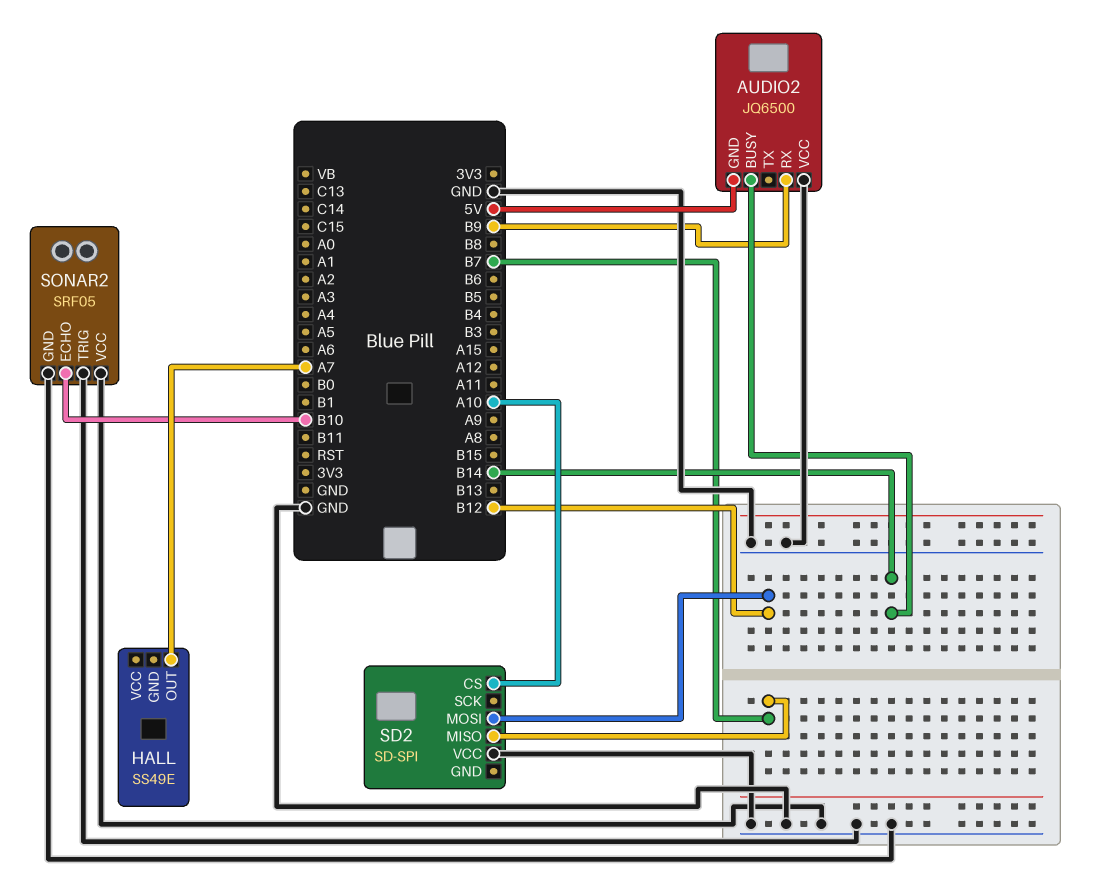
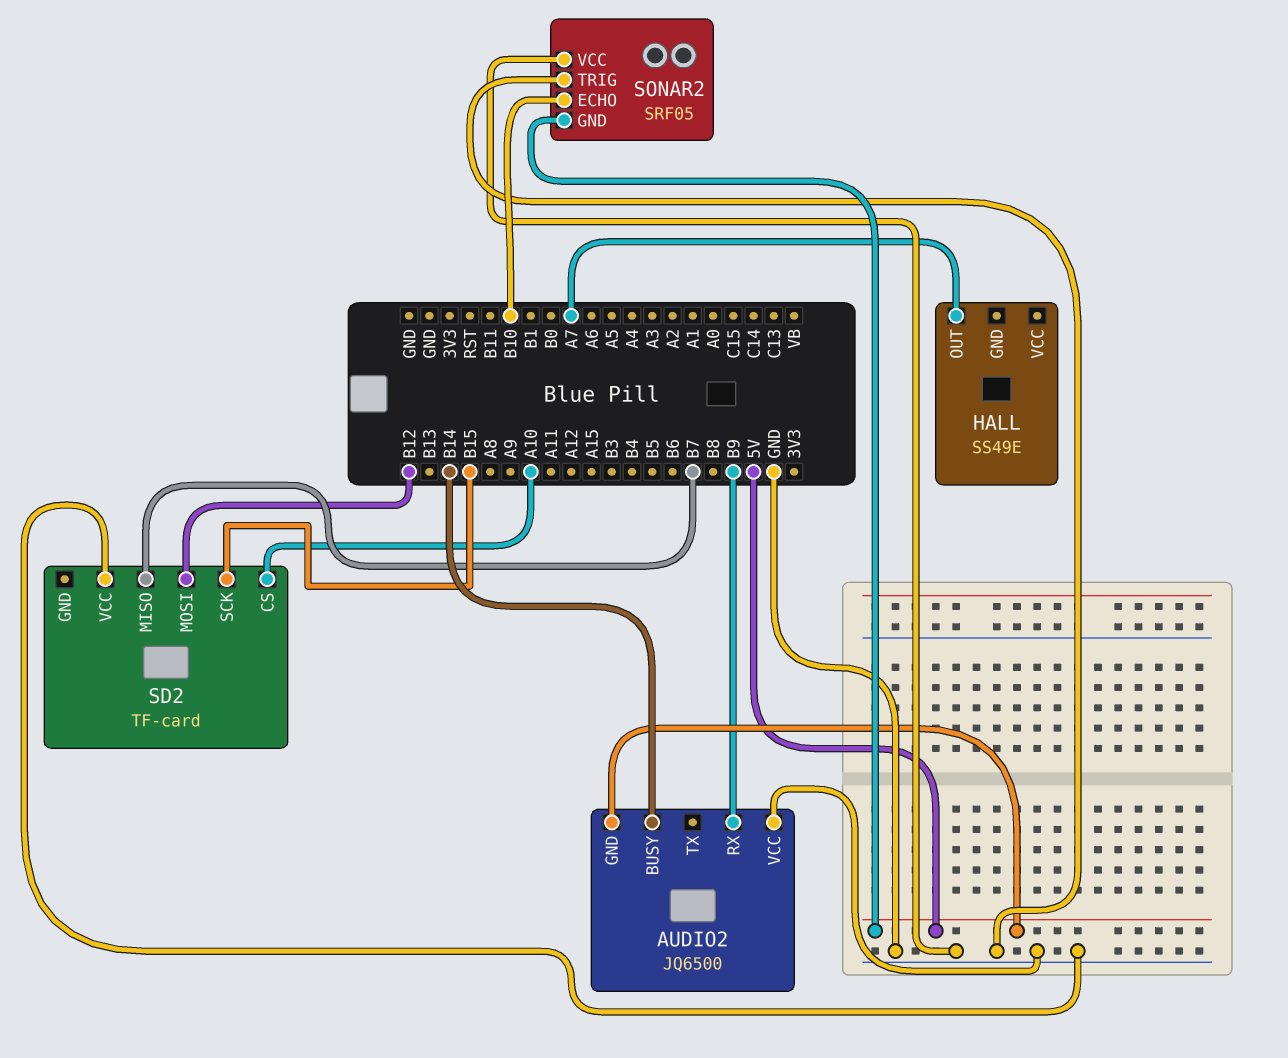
SD2: SD-SPI -> TF-card
SD2 pin SCK: none -> B15
SONAR2 pin GND: GND -> 5V

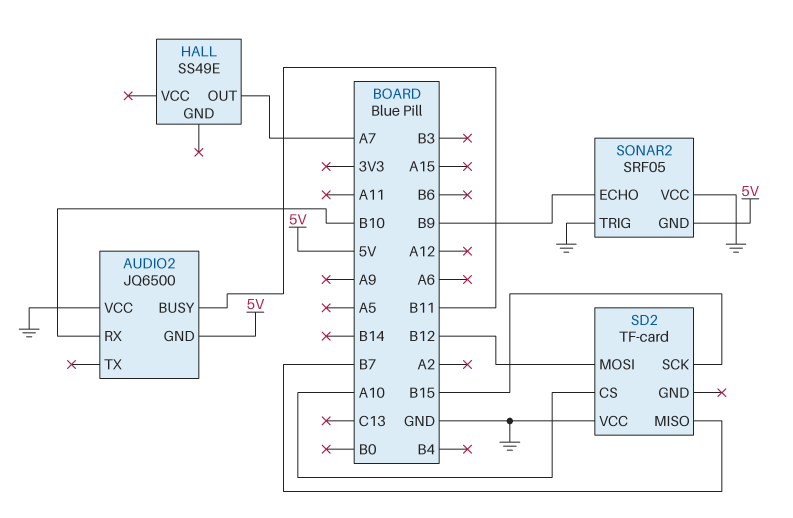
AUDIO2 pin BUSY: B14 -> B11
AUDIO2 pin RX: B9 -> B10
SONAR2 pin ECHO: B10 -> B9

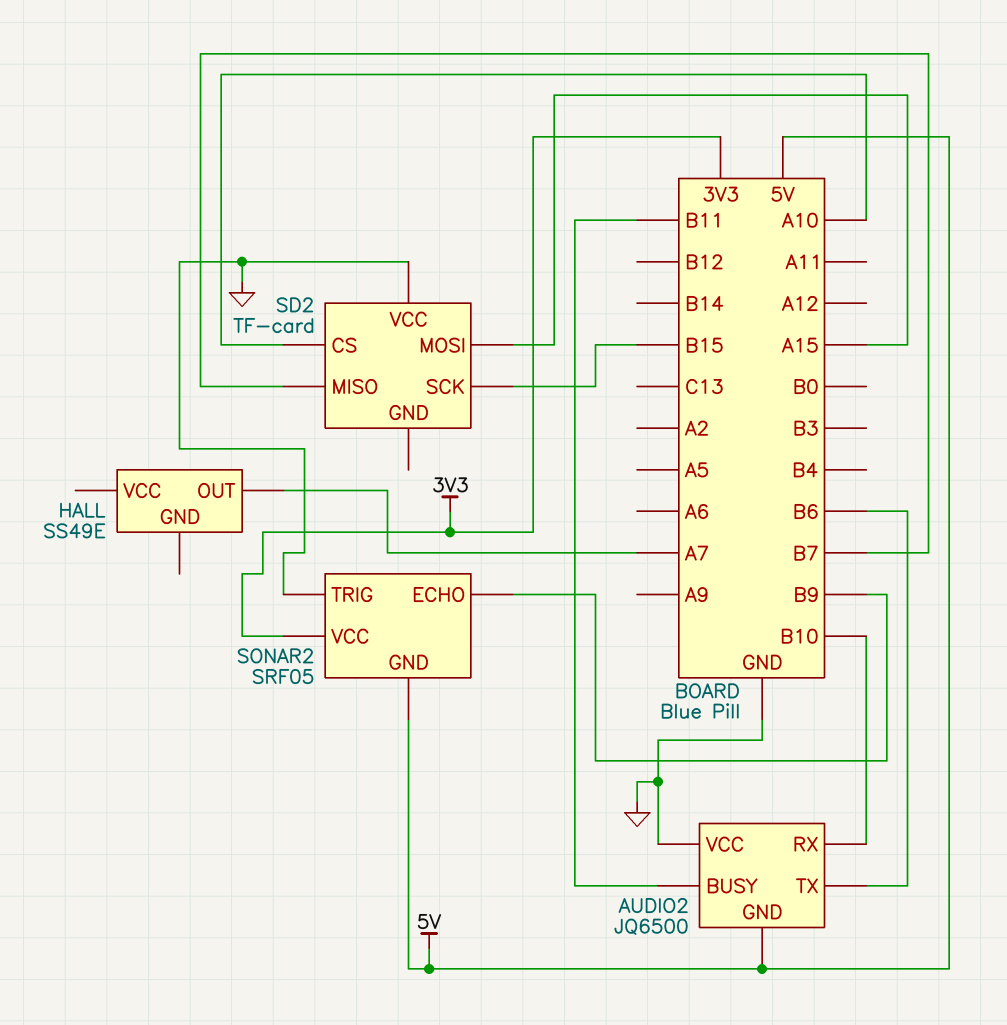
AUDIO2 pin TX: none -> B6
SD2 pin MOSI: B12 -> A15
SONAR2 pin VCC: GND -> 3V3

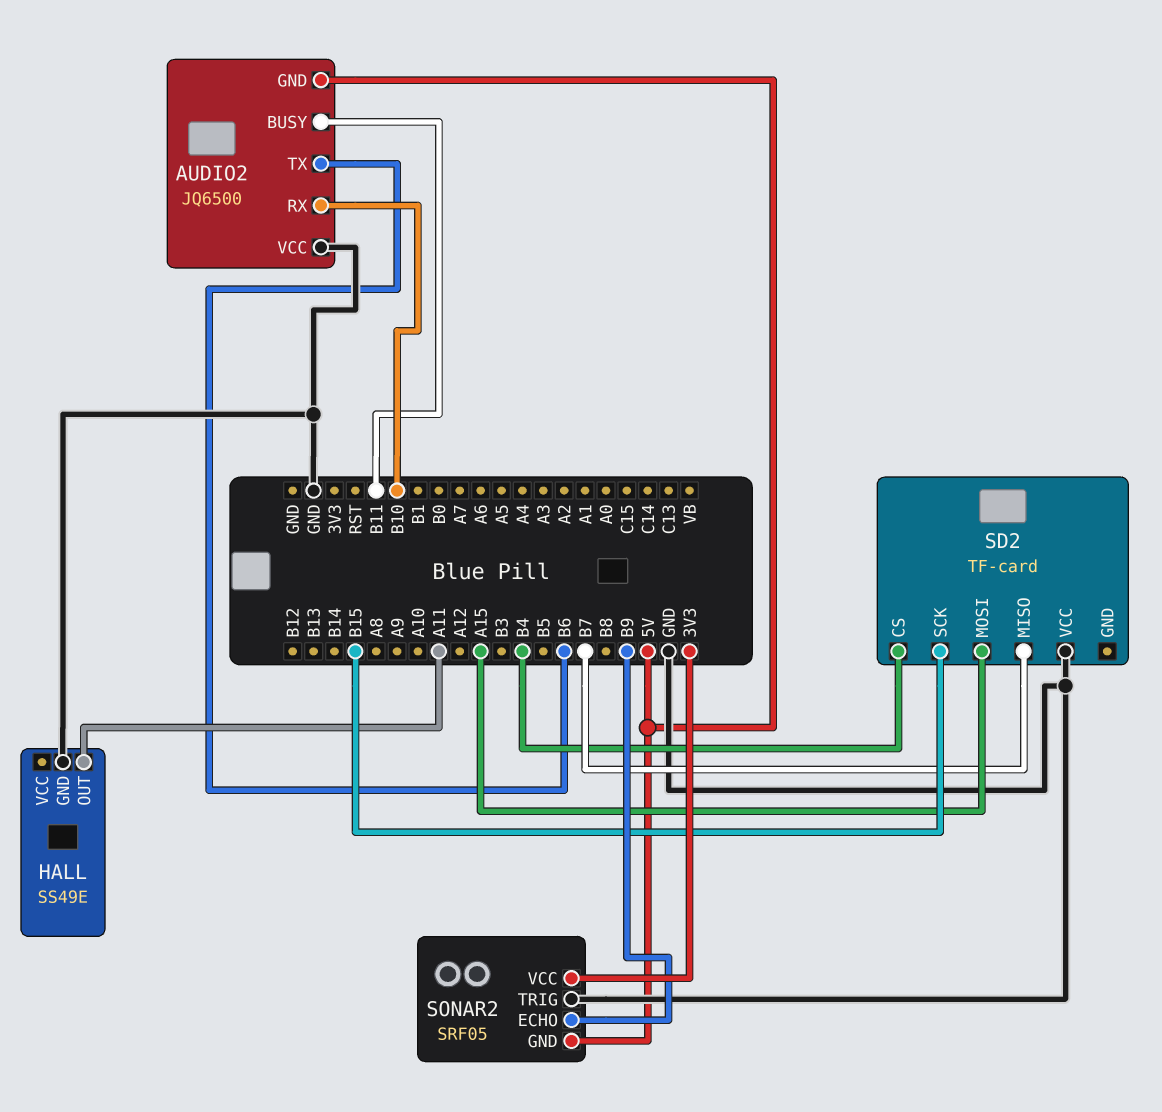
HALL pin GND: none -> GND
HALL pin OUT: A7 -> A11
SD2 pin CS: A10 -> B4

